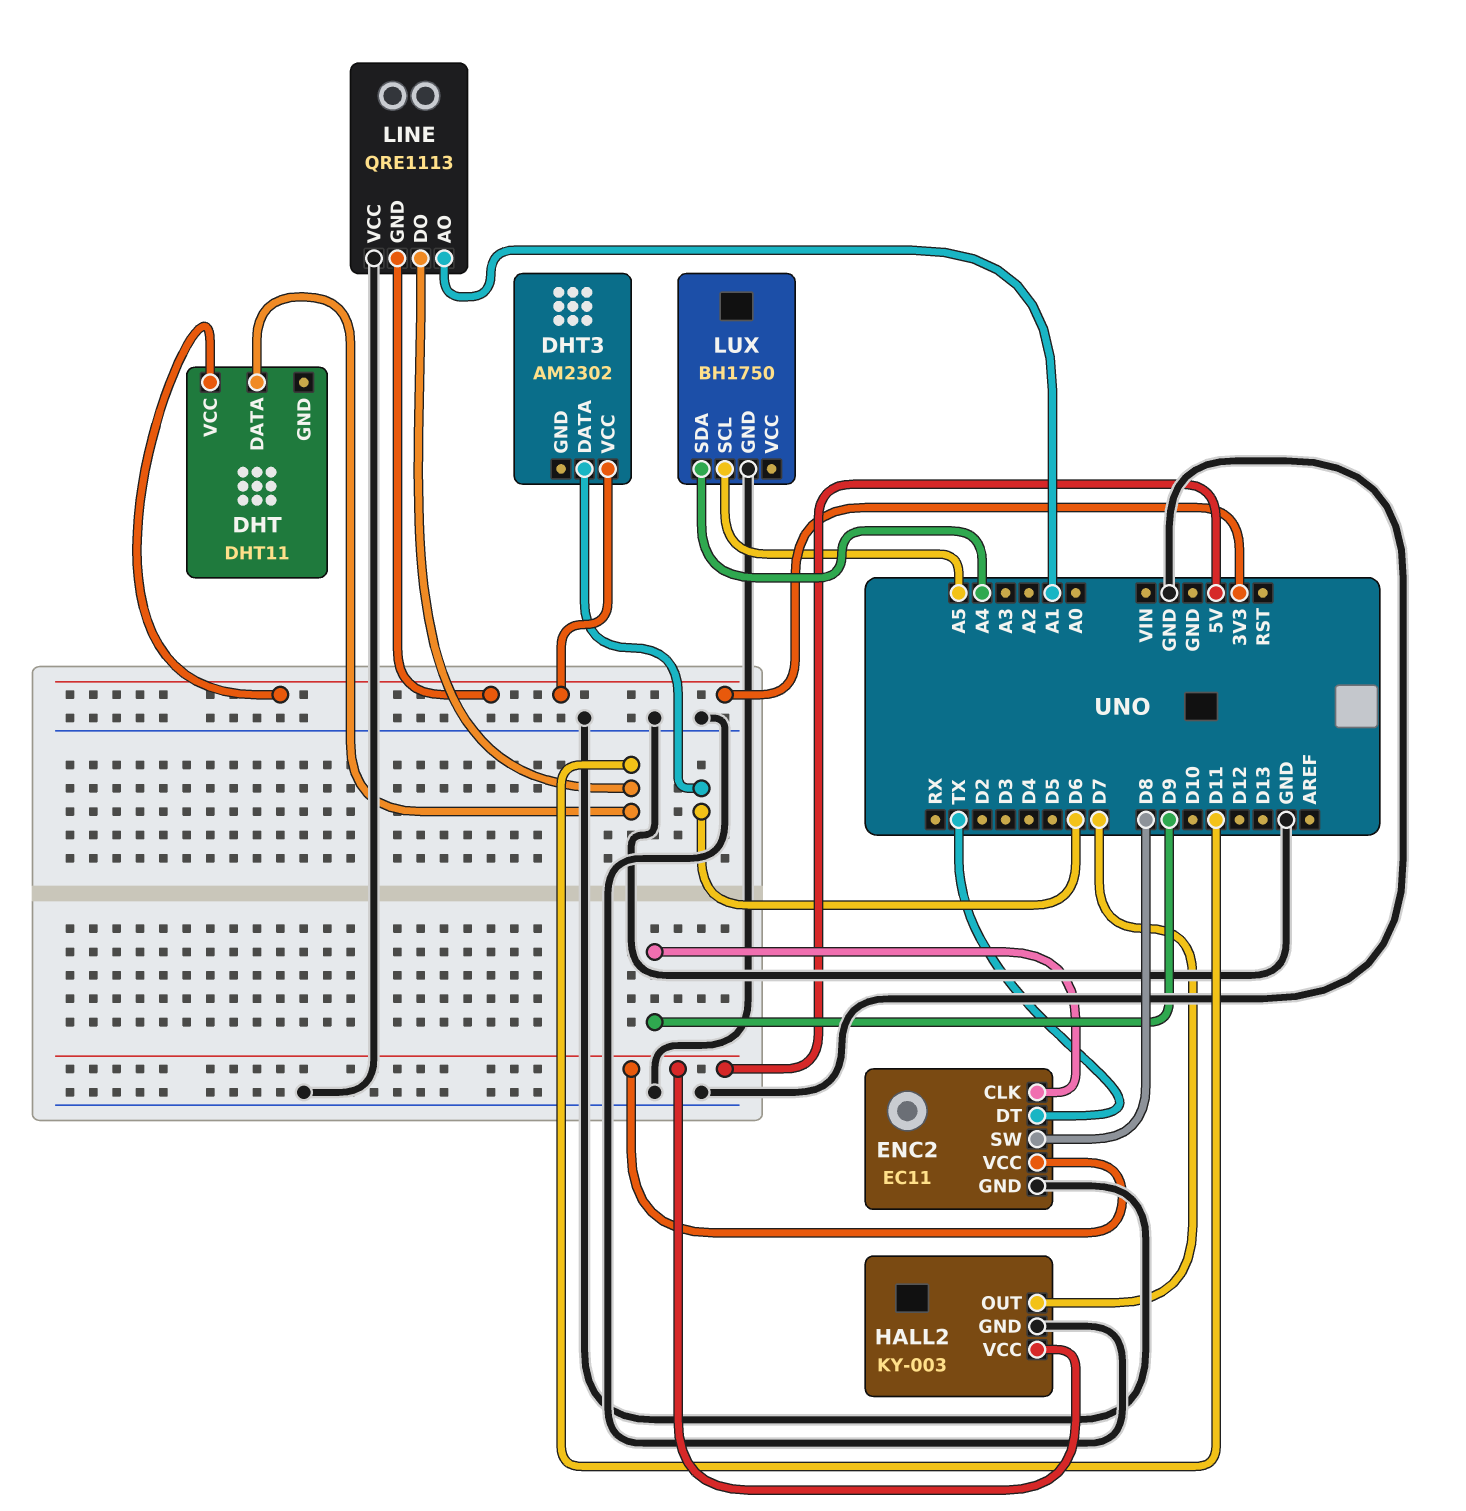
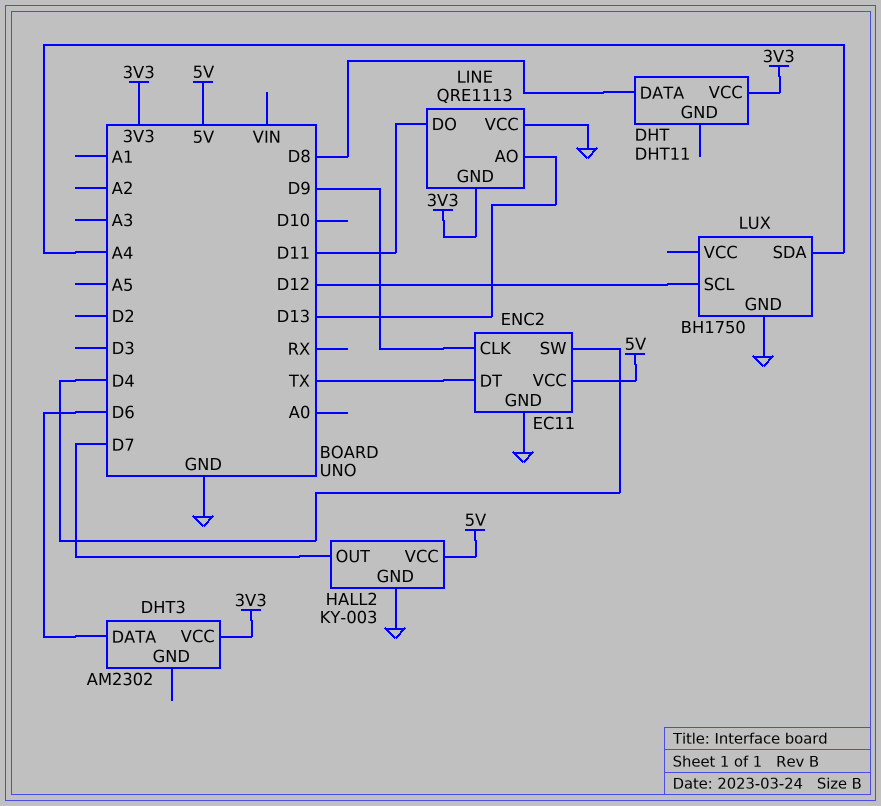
DHT pin DATA: D11 -> D8
ENC2 pin SW: D8 -> D4
LINE pin AO: A1 -> D13
LUX pin SCL: A5 -> D12

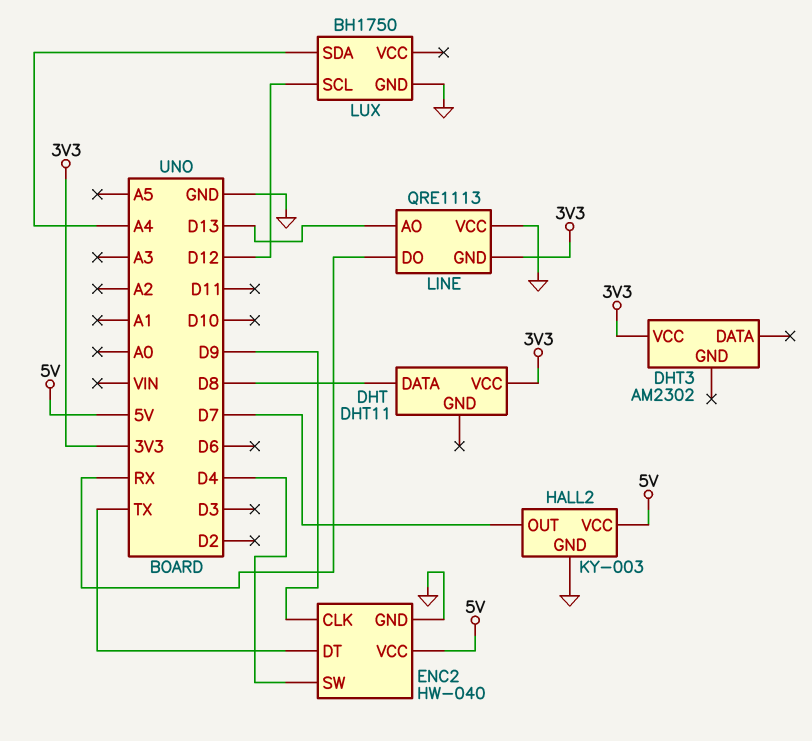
DHT3 pin DATA: D6 -> none
ENC2: EC11 -> HW-040
LINE pin DO: D11 -> RX

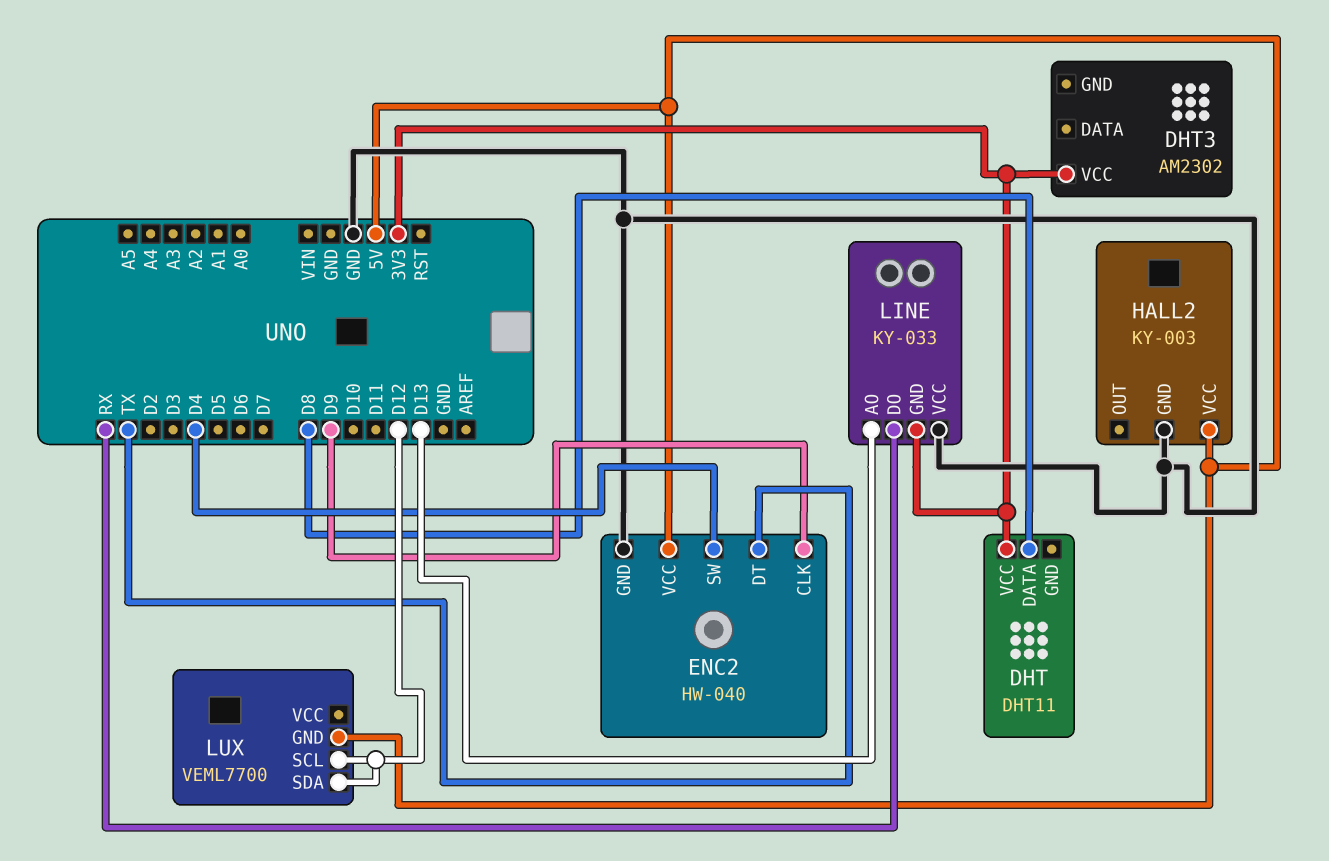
HALL2 pin OUT: D7 -> none
LINE: QRE1113 -> KY-033
LUX: BH1750 -> VEML7700
LUX pin GND: GND -> 5V
LUX pin SDA: A4 -> D12

